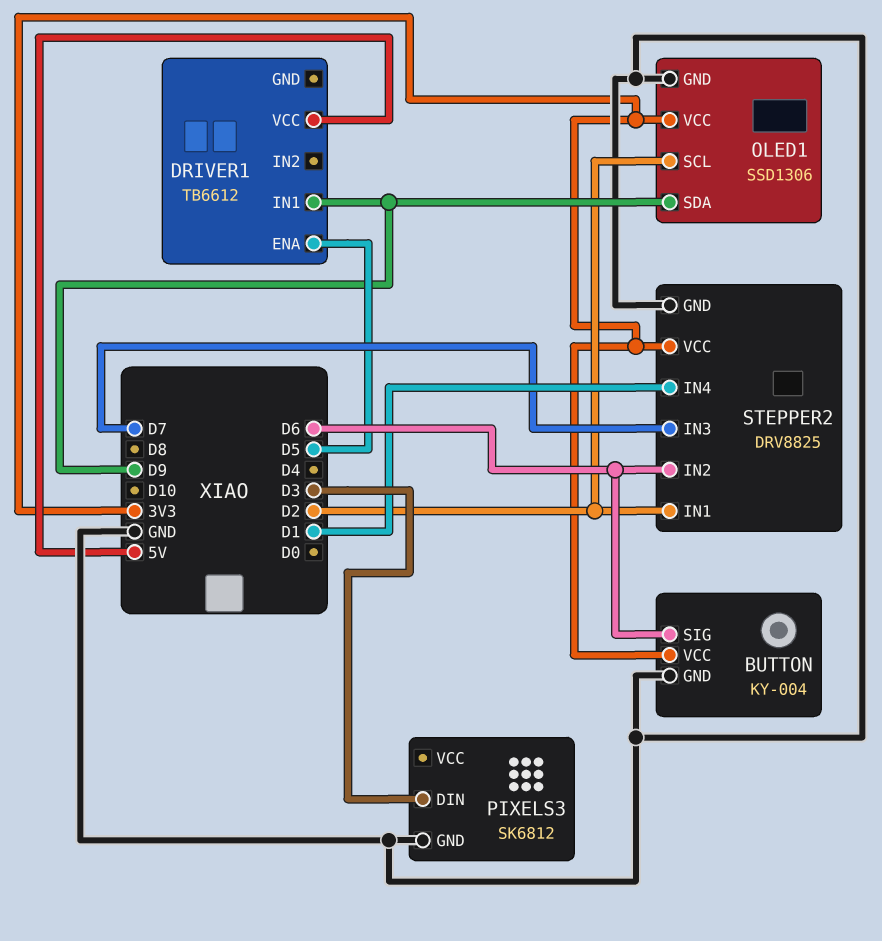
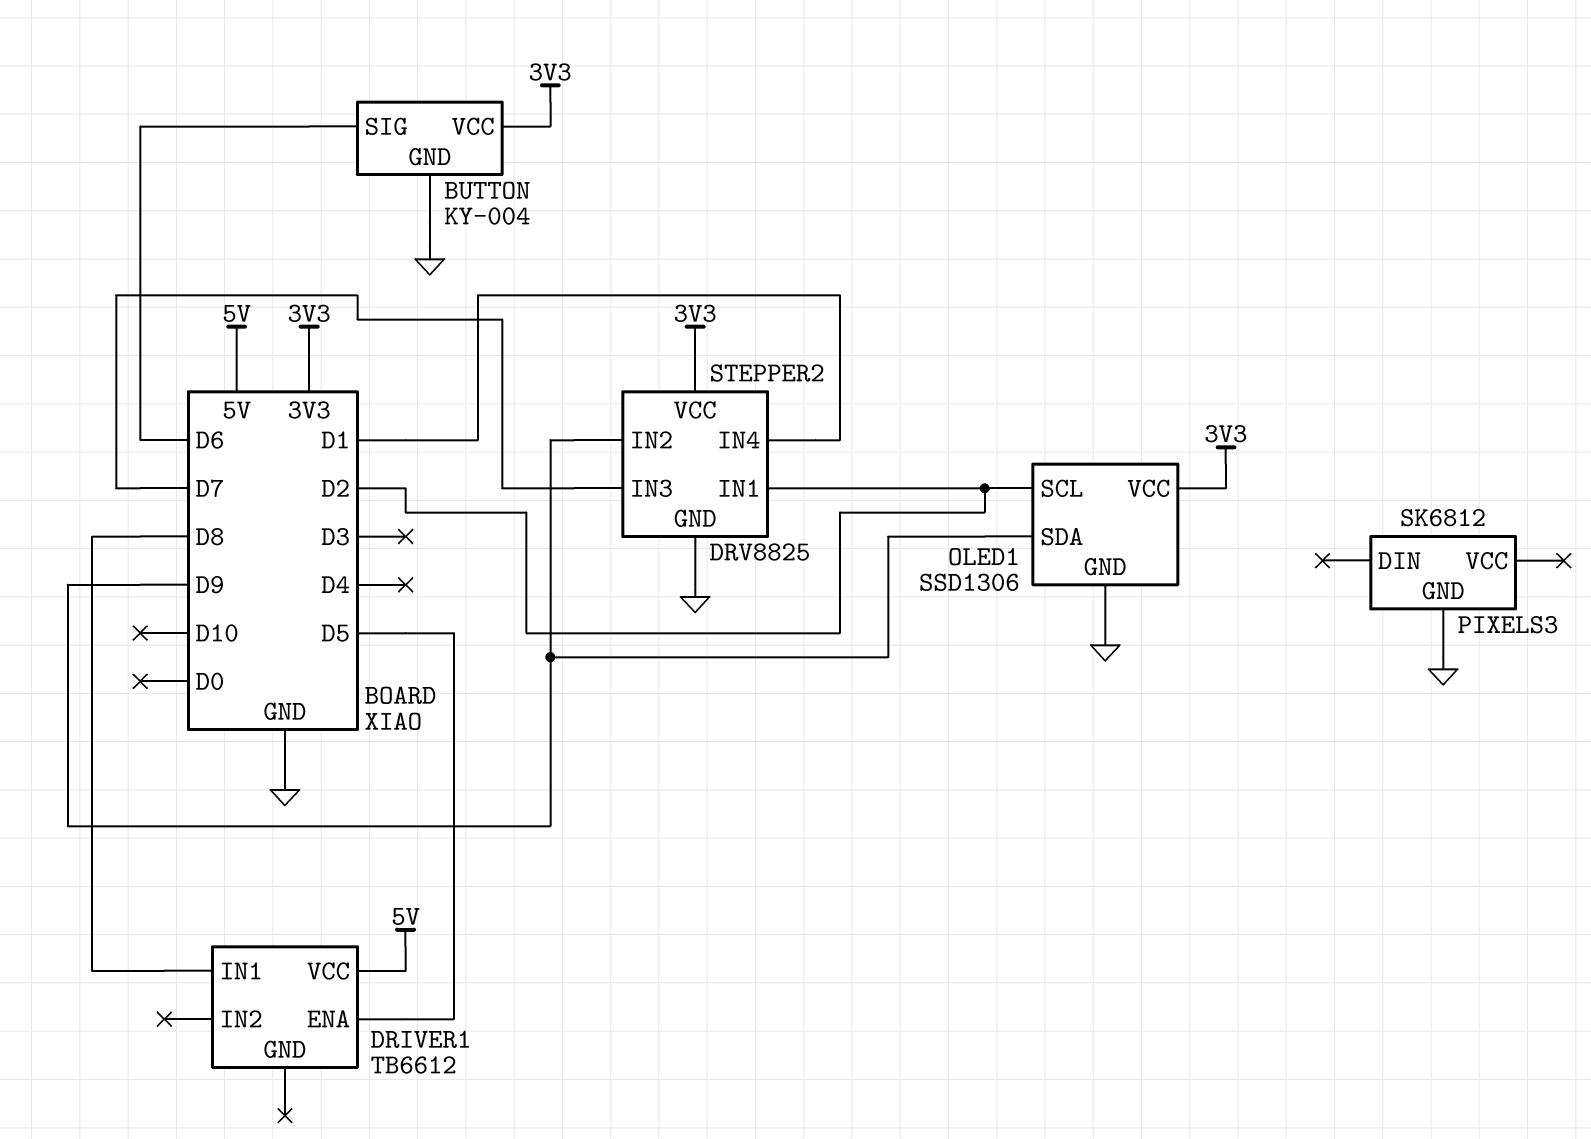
DRIVER1 pin IN1: D9 -> D8
PIXELS3 pin DIN: D3 -> none
STEPPER2 pin IN2: D6 -> D9

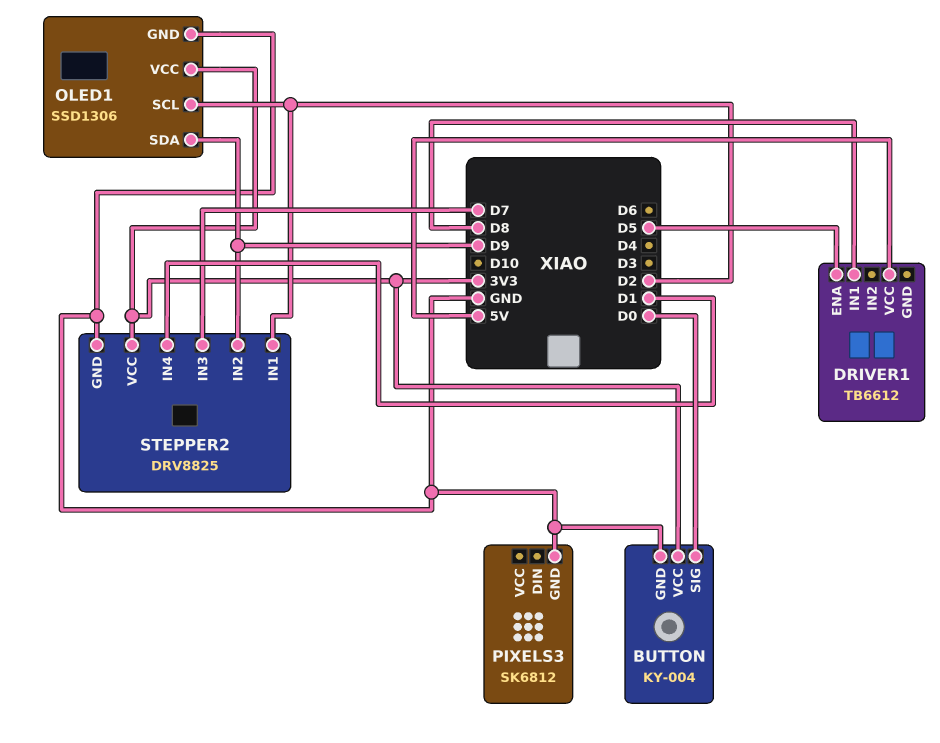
BUTTON pin SIG: D6 -> D0

